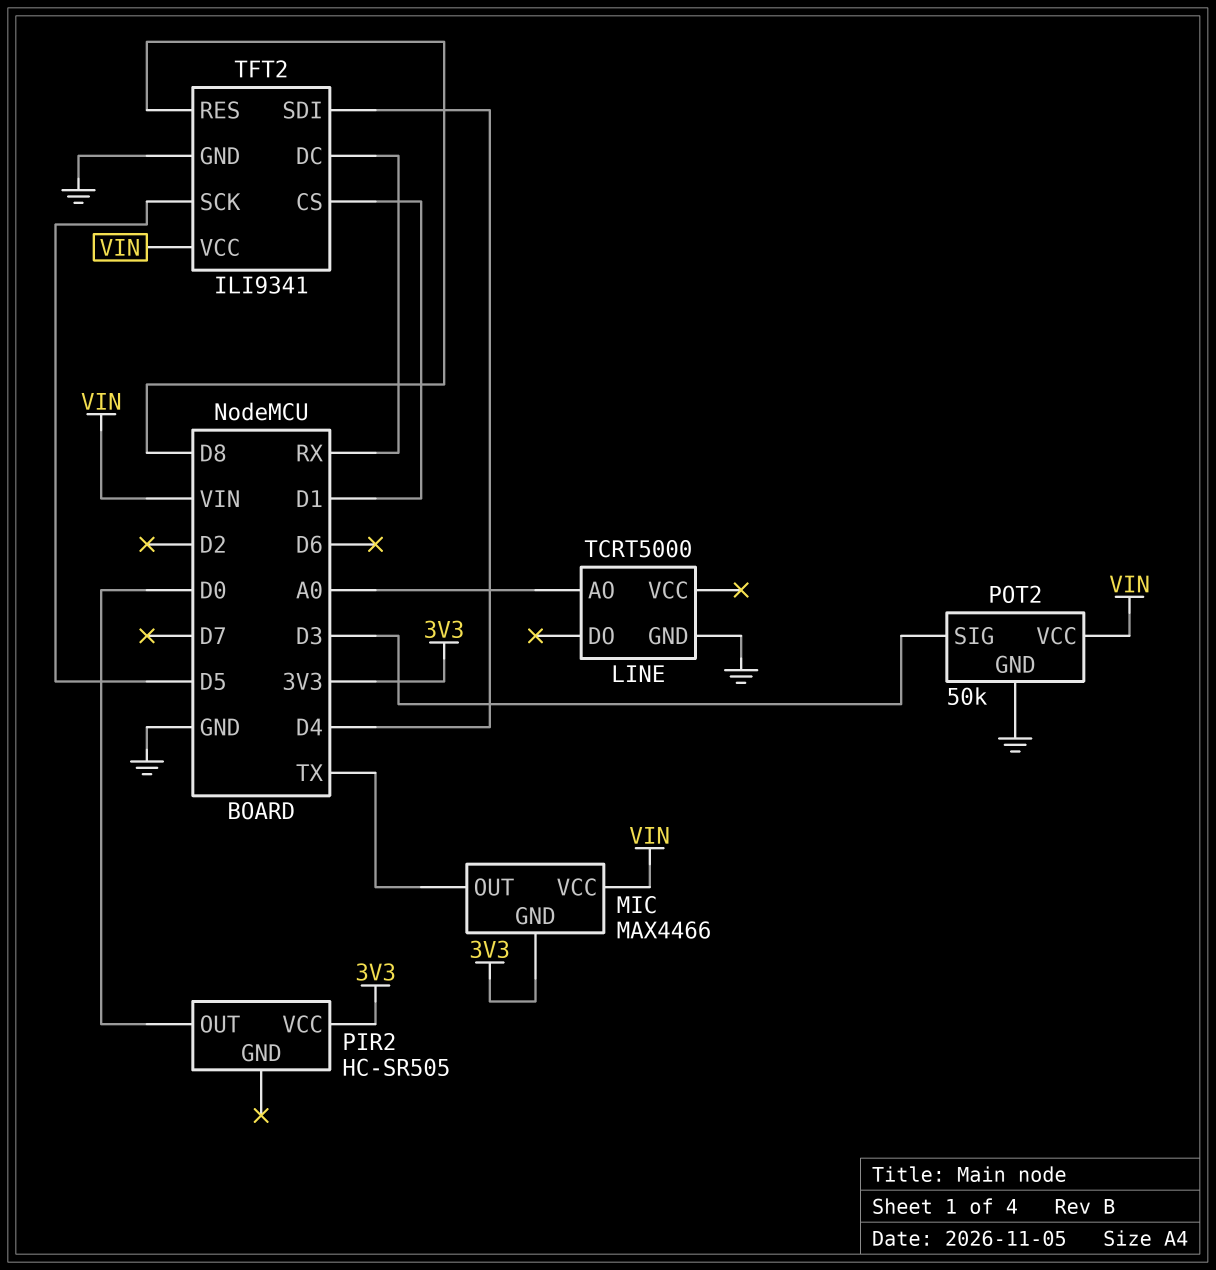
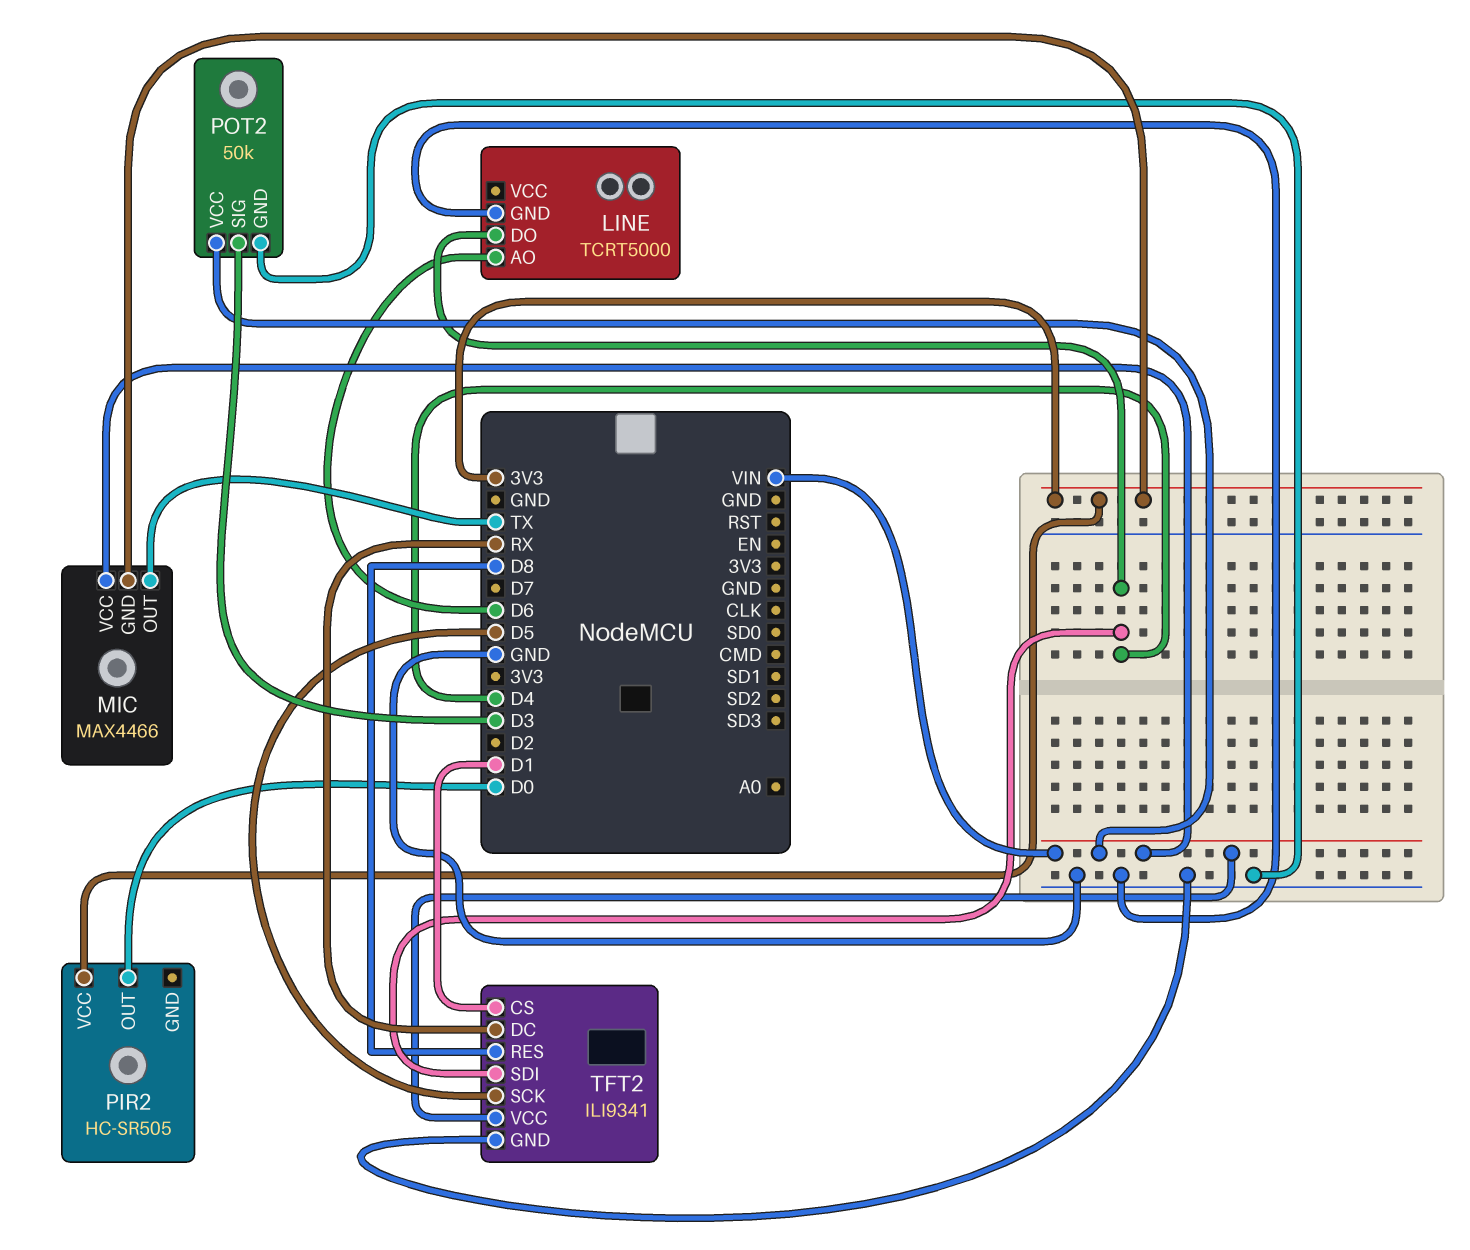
LINE pin AO: A0 -> D6
LINE pin DO: none -> D4

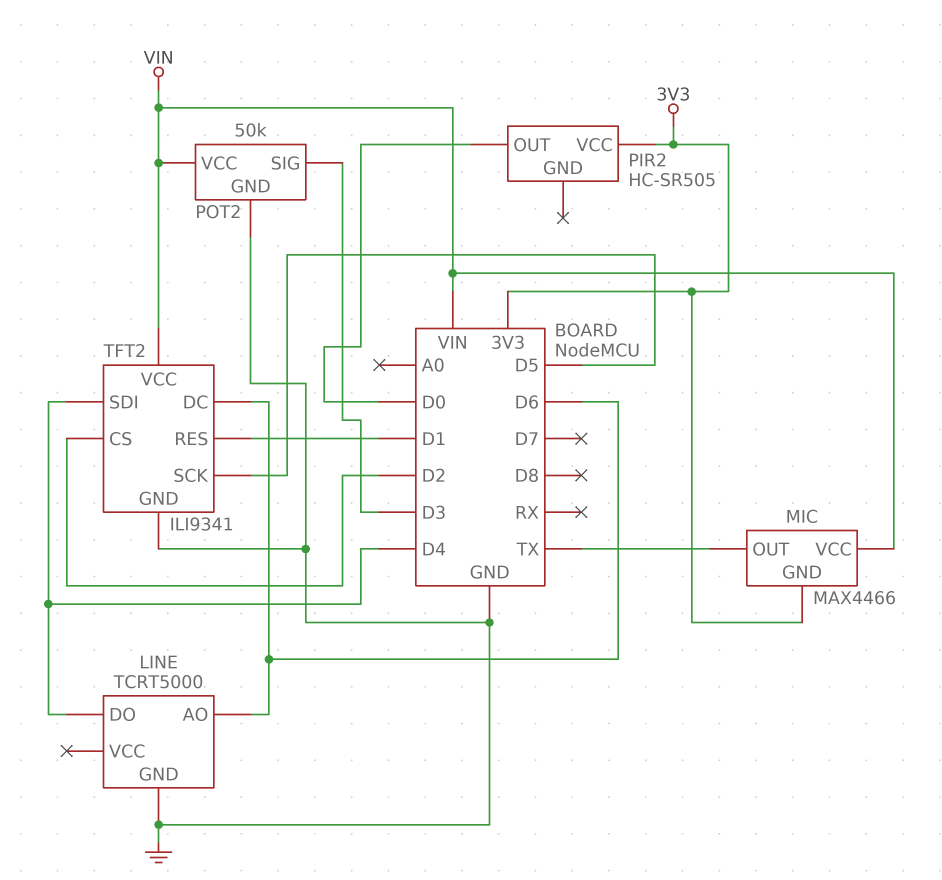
TFT2 pin CS: D1 -> D2
TFT2 pin DC: RX -> D6
TFT2 pin RES: D8 -> D1

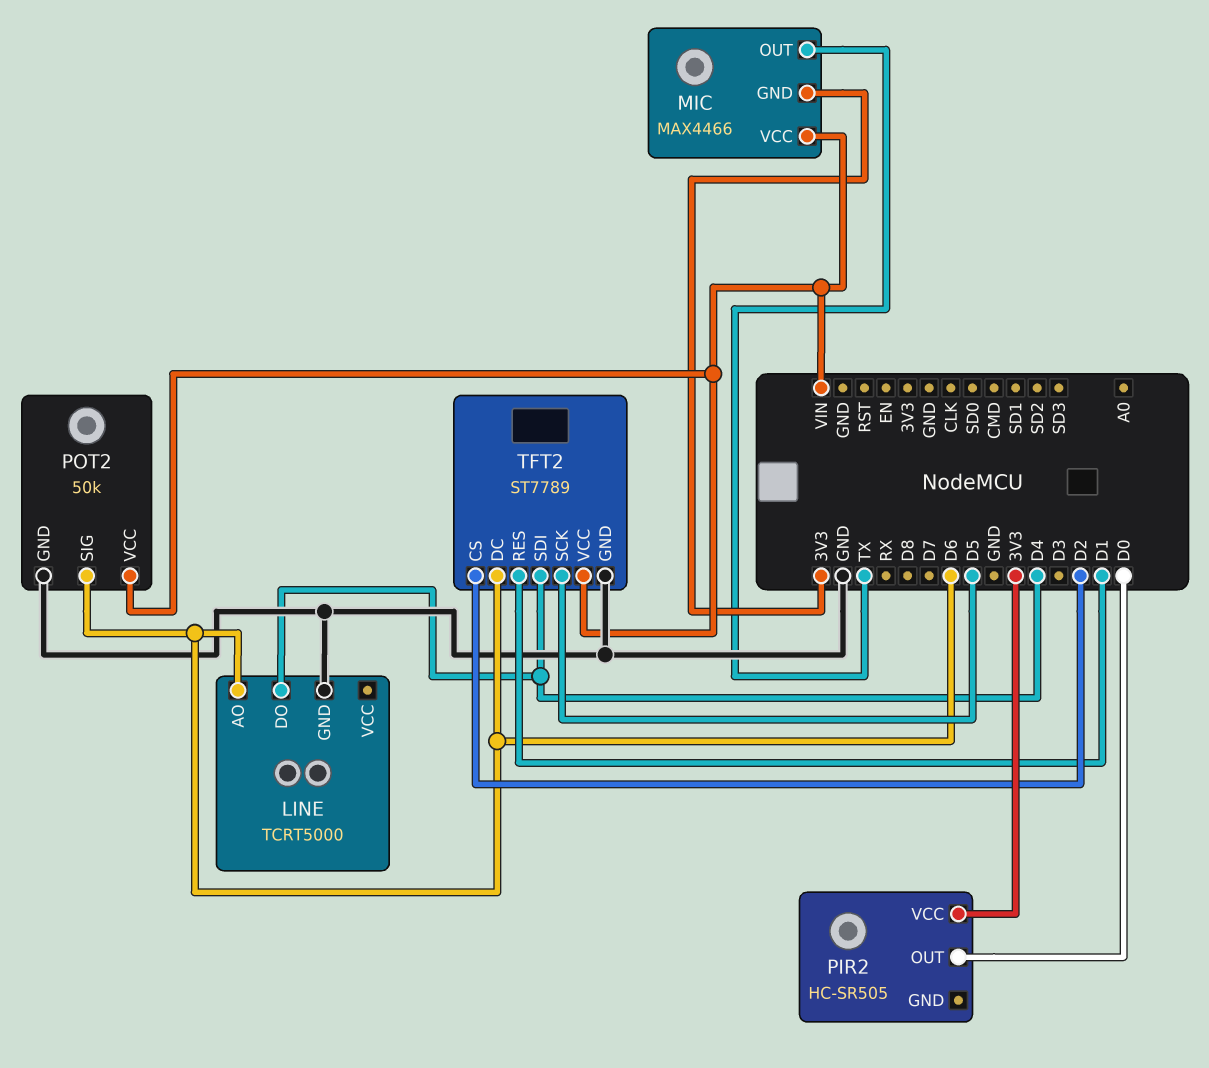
POT2 pin SIG: D3 -> D6
TFT2: ILI9341 -> ST7789

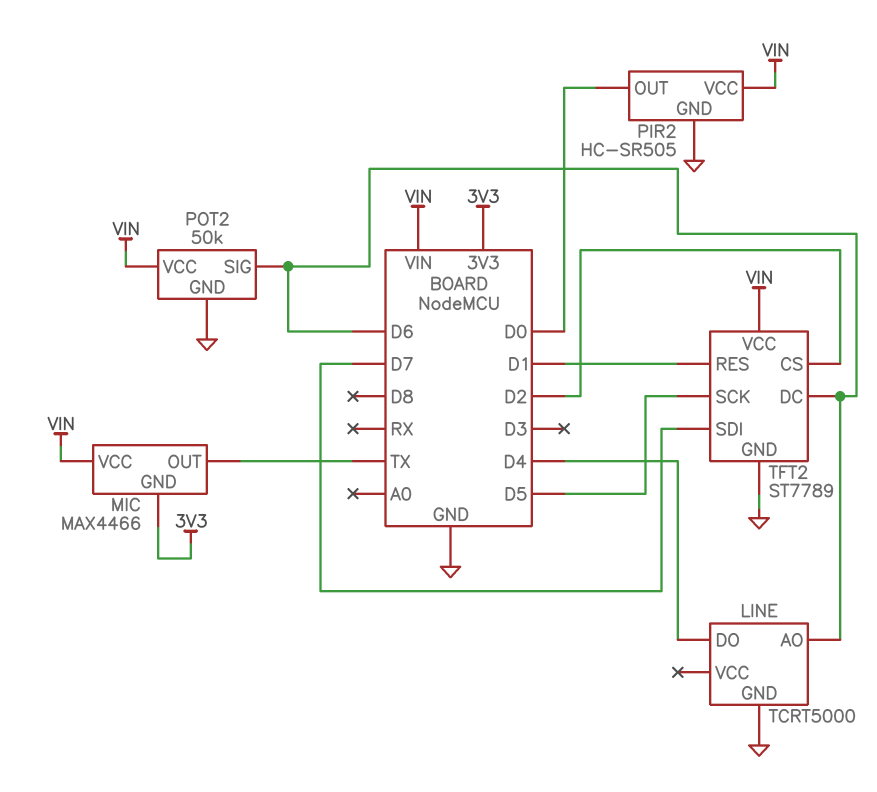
PIR2 pin GND: none -> GND
PIR2 pin VCC: 3V3 -> VIN
TFT2 pin SDI: D4 -> D7

